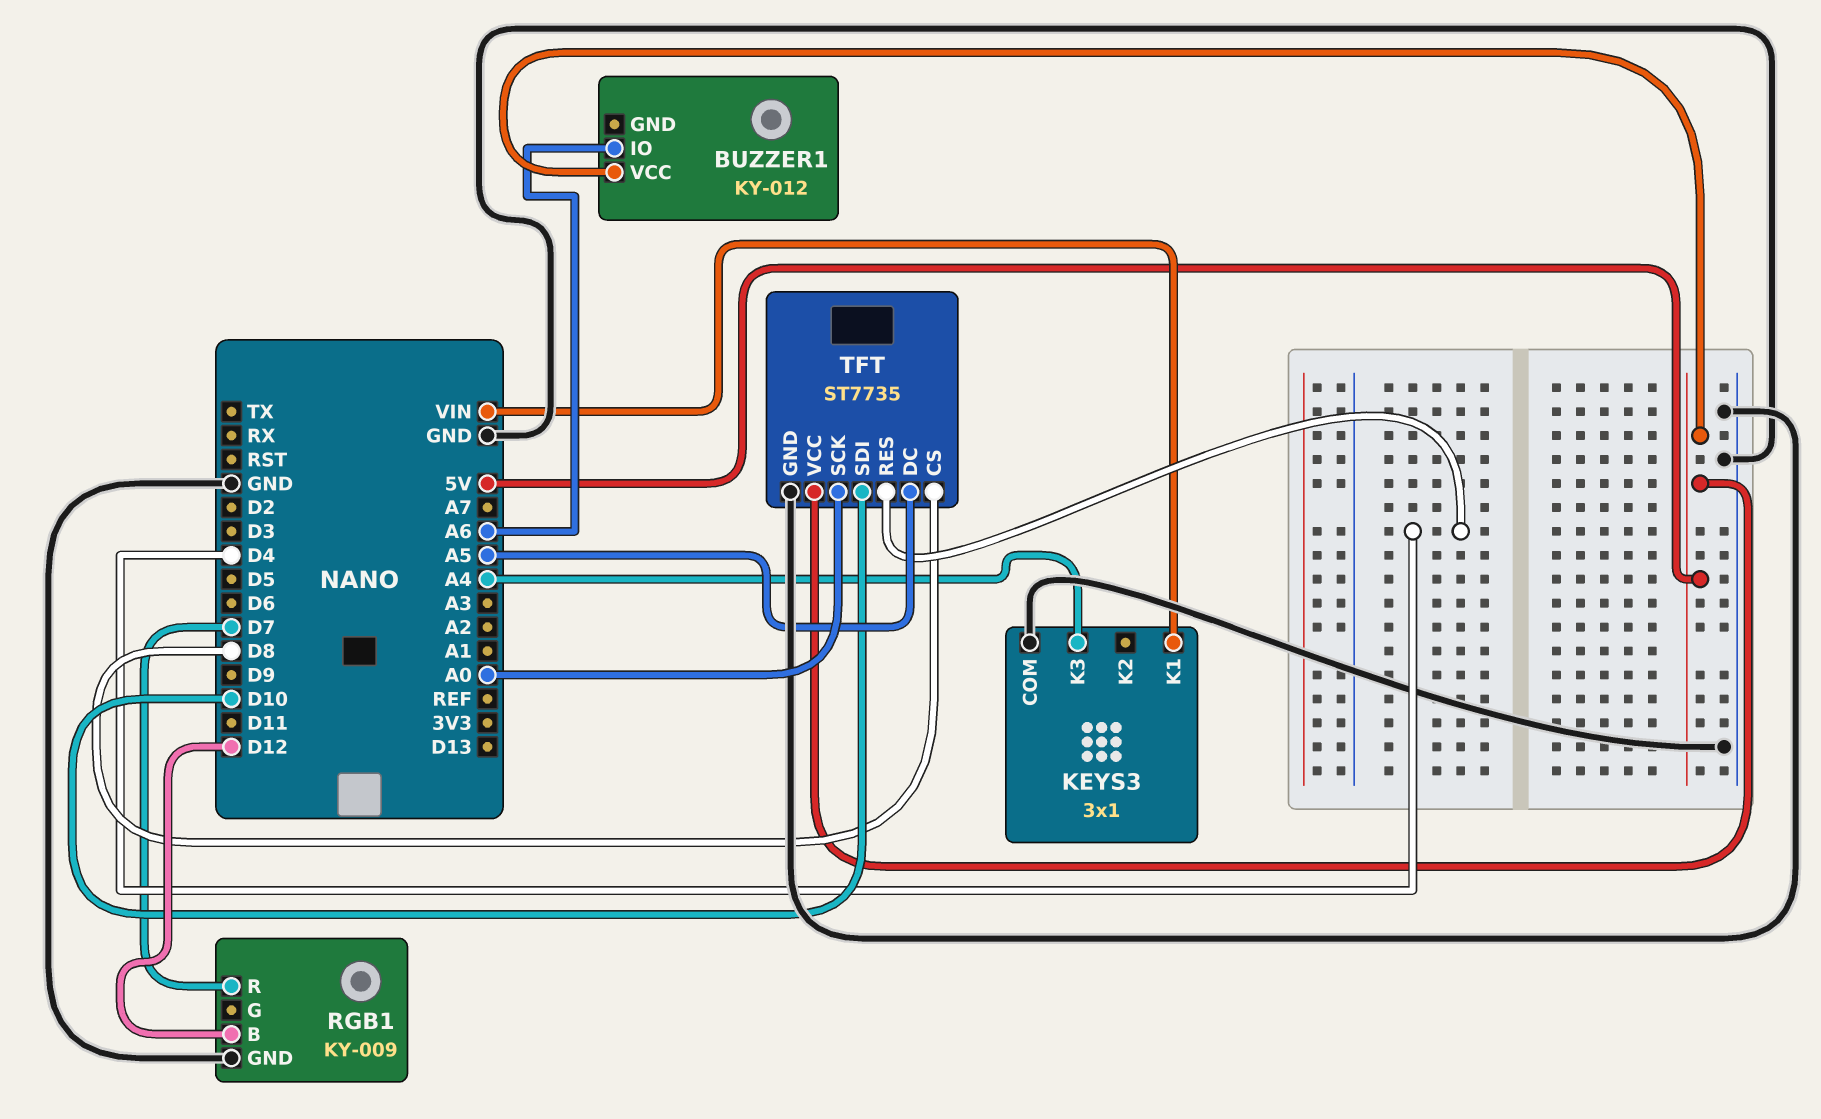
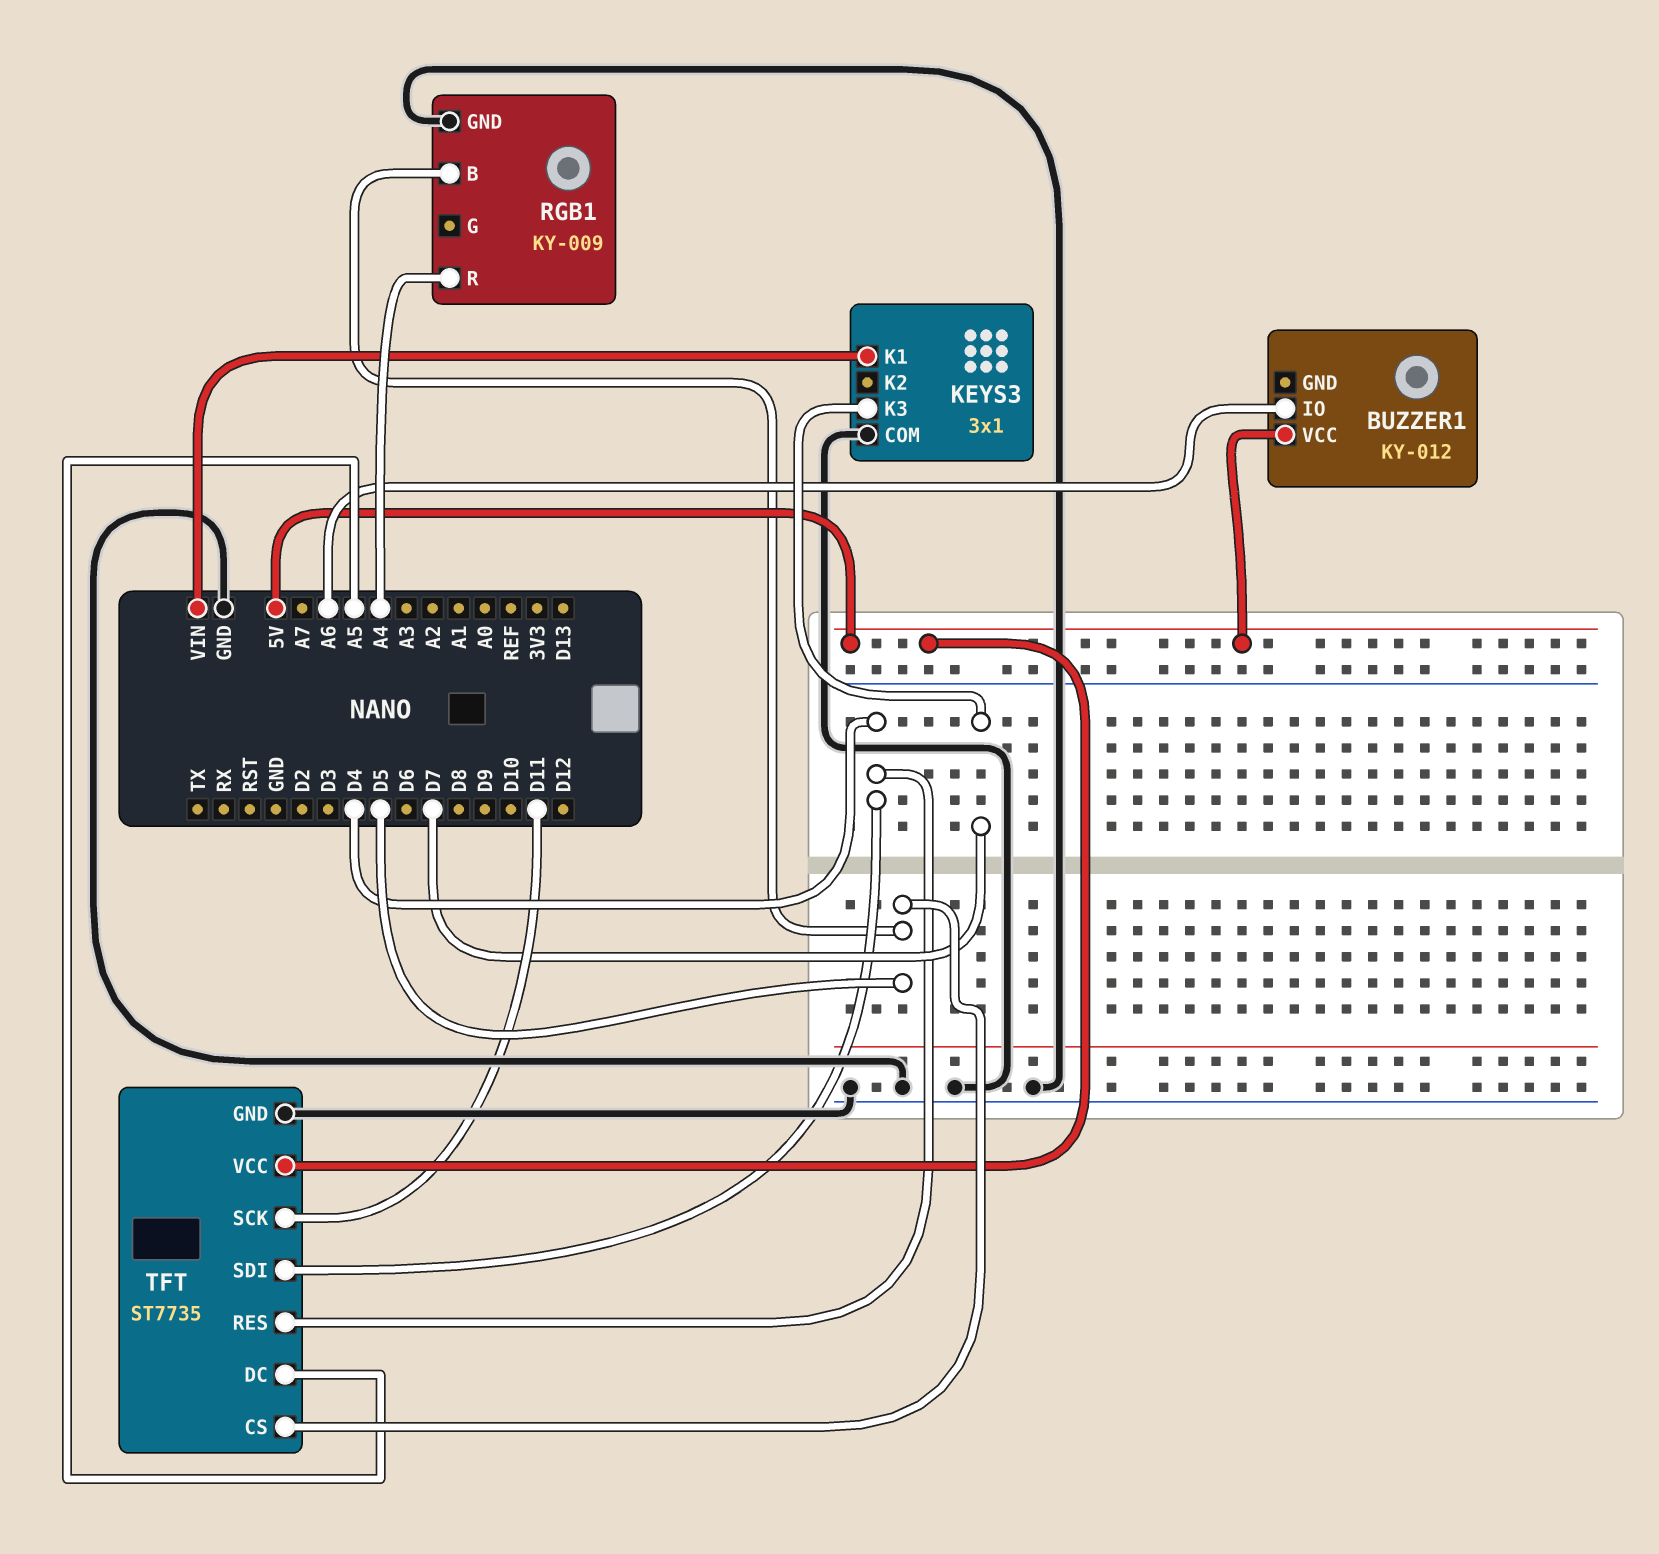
KEYS3 pin K3: A4 -> D7
RGB1 pin B: D12 -> D5
RGB1 pin R: D7 -> A4
TFT pin CS: D8 -> D5
TFT pin SCK: A0 -> D11
TFT pin SDI: D10 -> D4

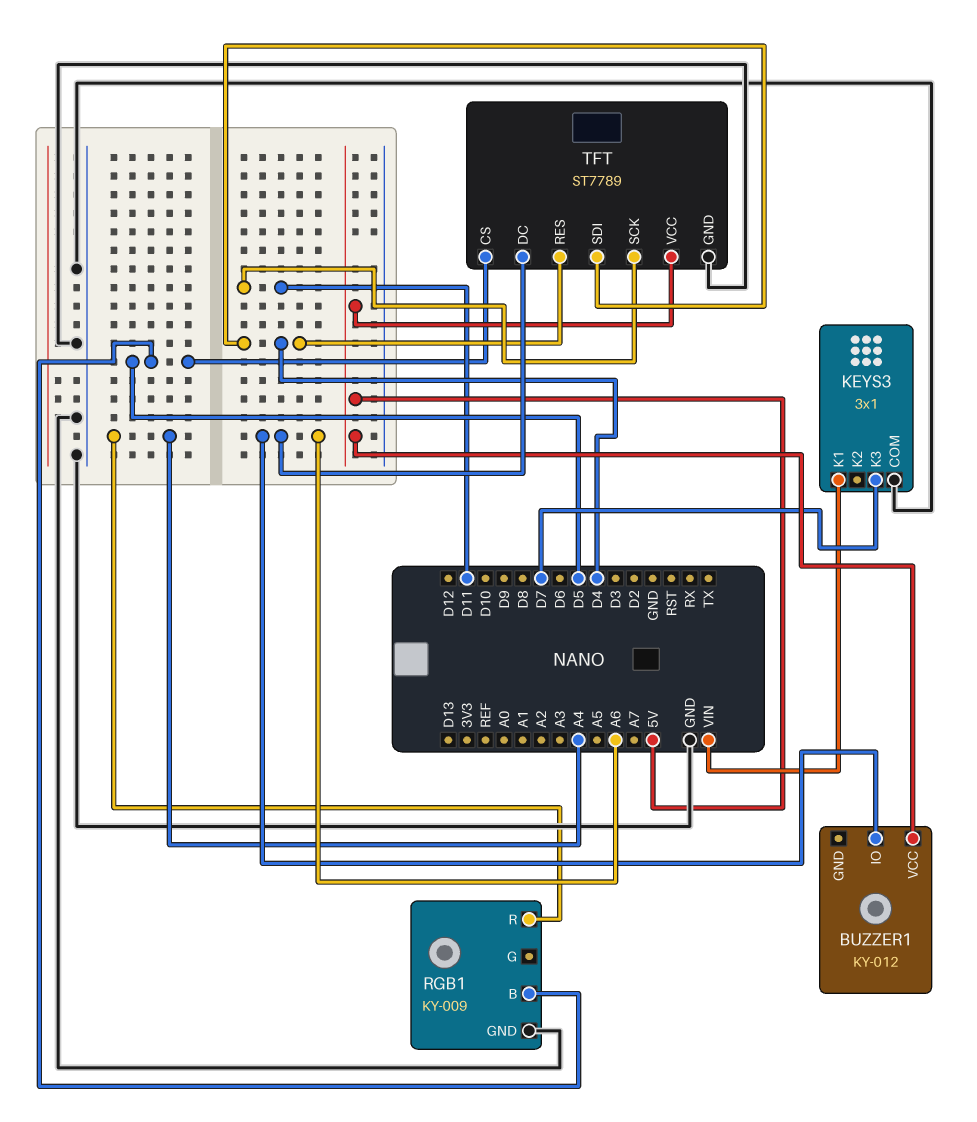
TFT: ST7735 -> ST7789
TFT pin DC: A5 -> A6

